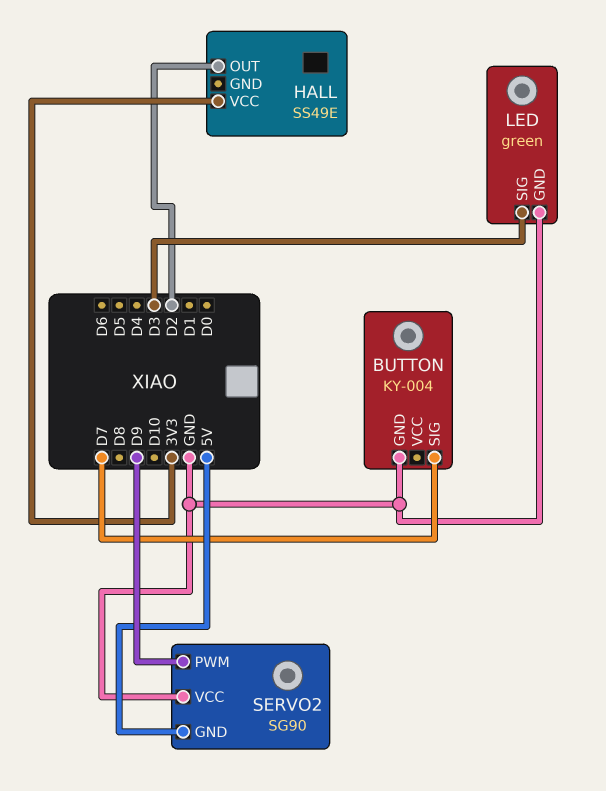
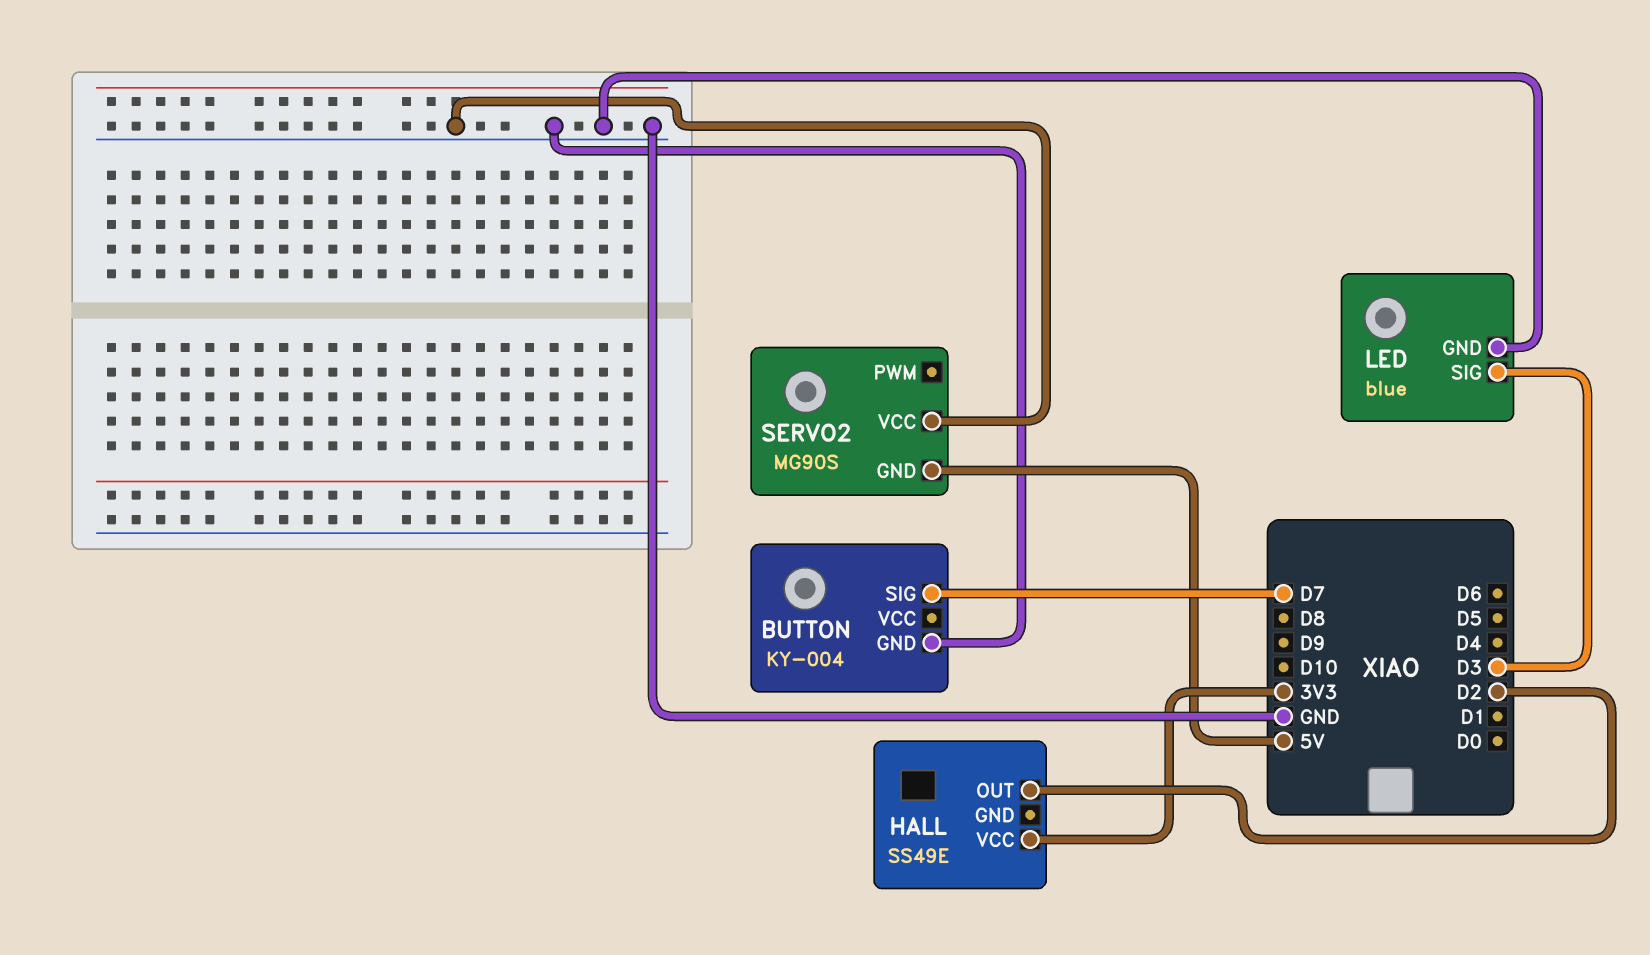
LED: green -> blue
SERVO2: SG90 -> MG90S
SERVO2 pin PWM: D9 -> none

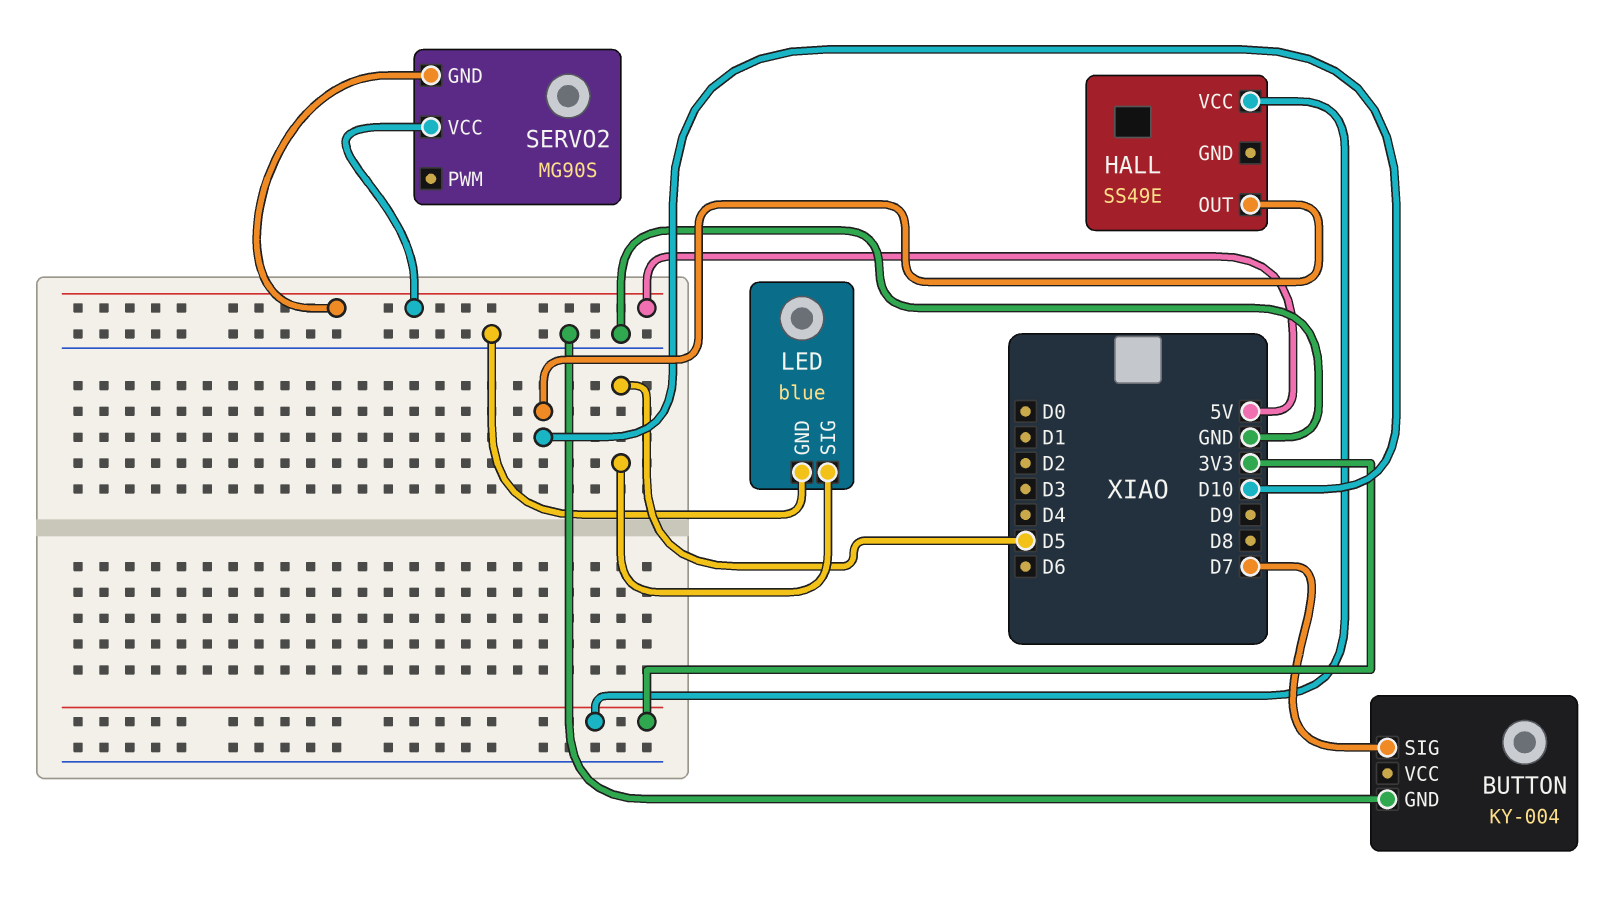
HALL pin OUT: D2 -> D10
LED pin SIG: D3 -> D5
SERVO2 pin VCC: GND -> 5V

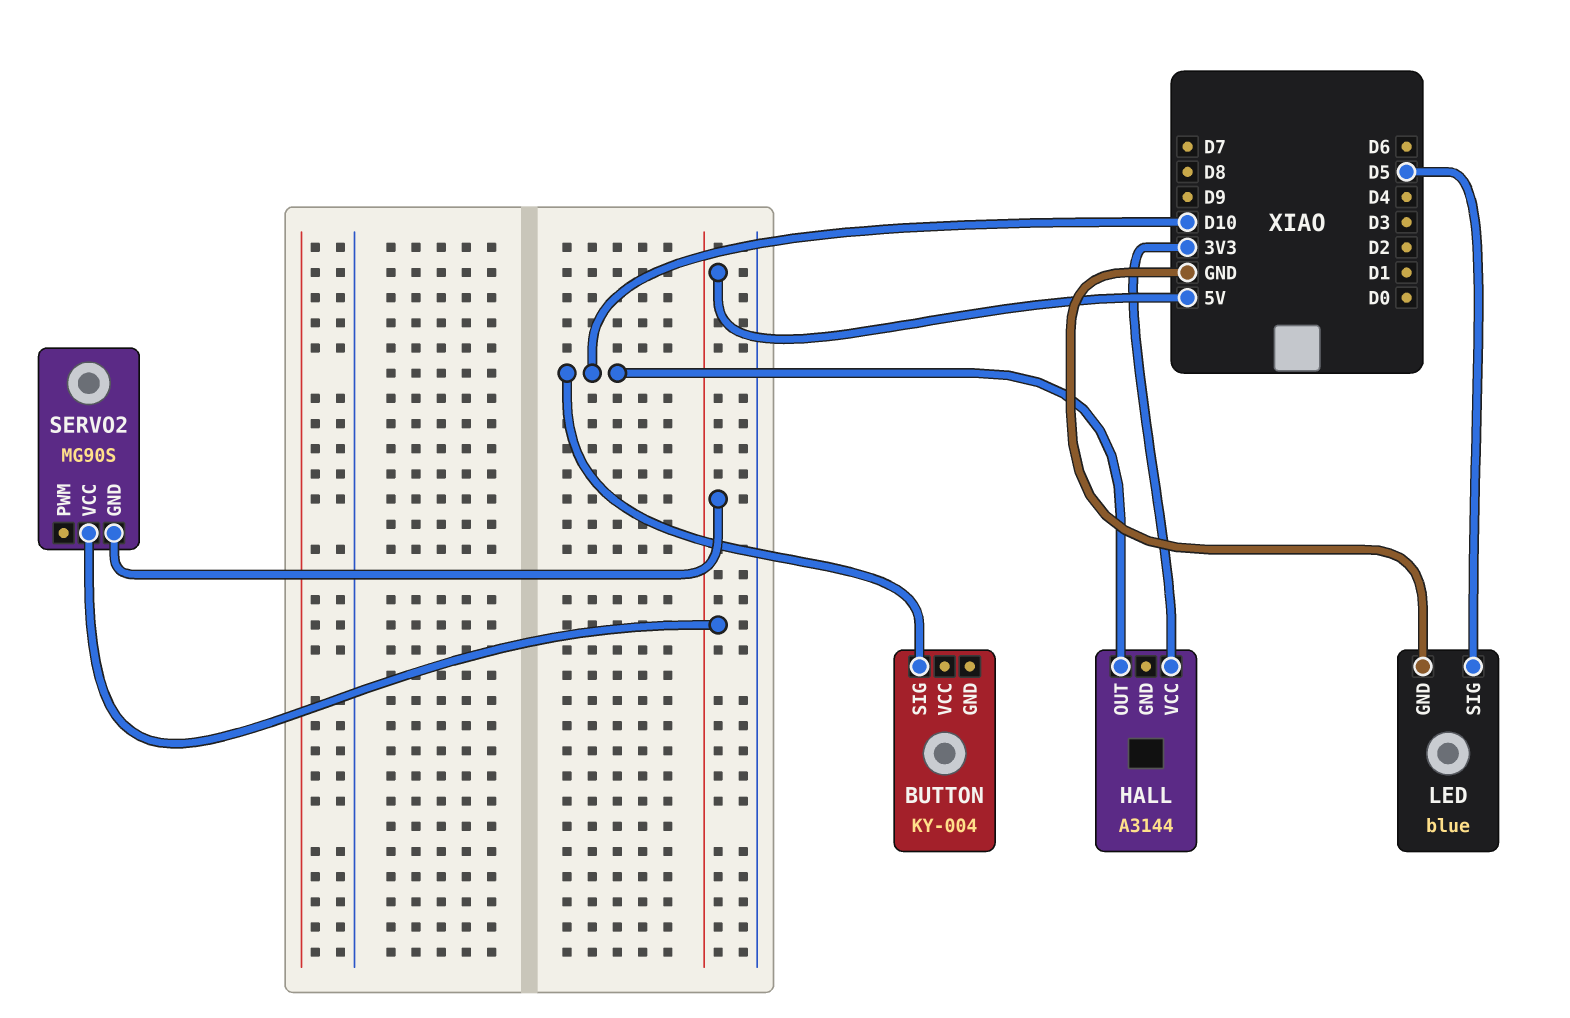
BUTTON pin GND: GND -> none
BUTTON pin SIG: D7 -> D10
HALL: SS49E -> A3144

